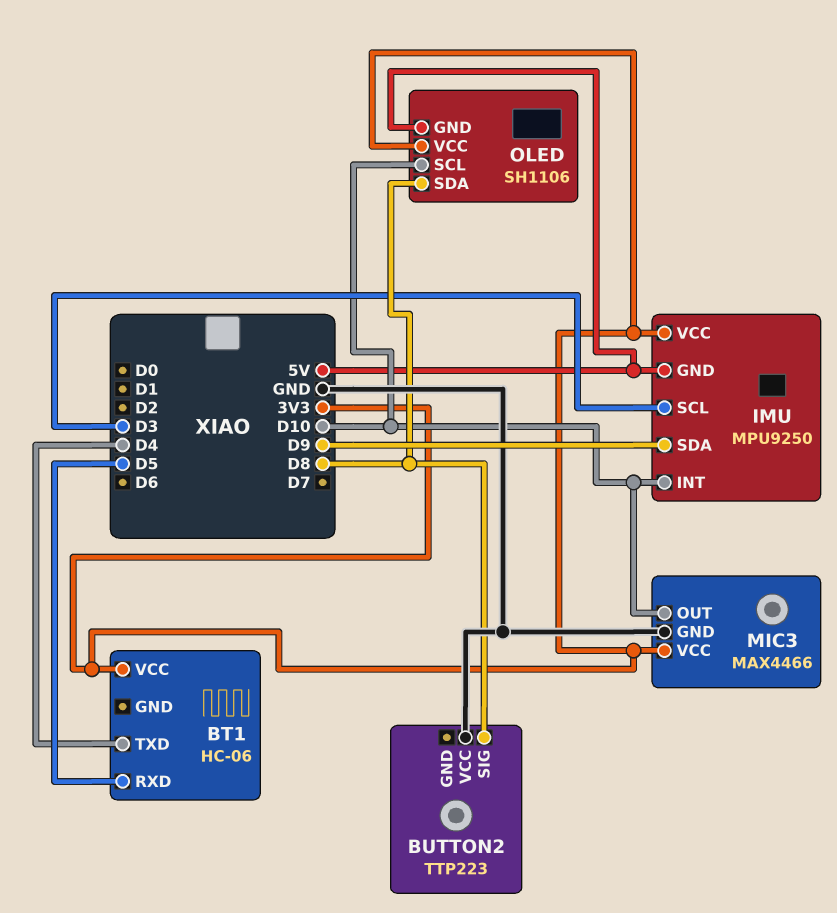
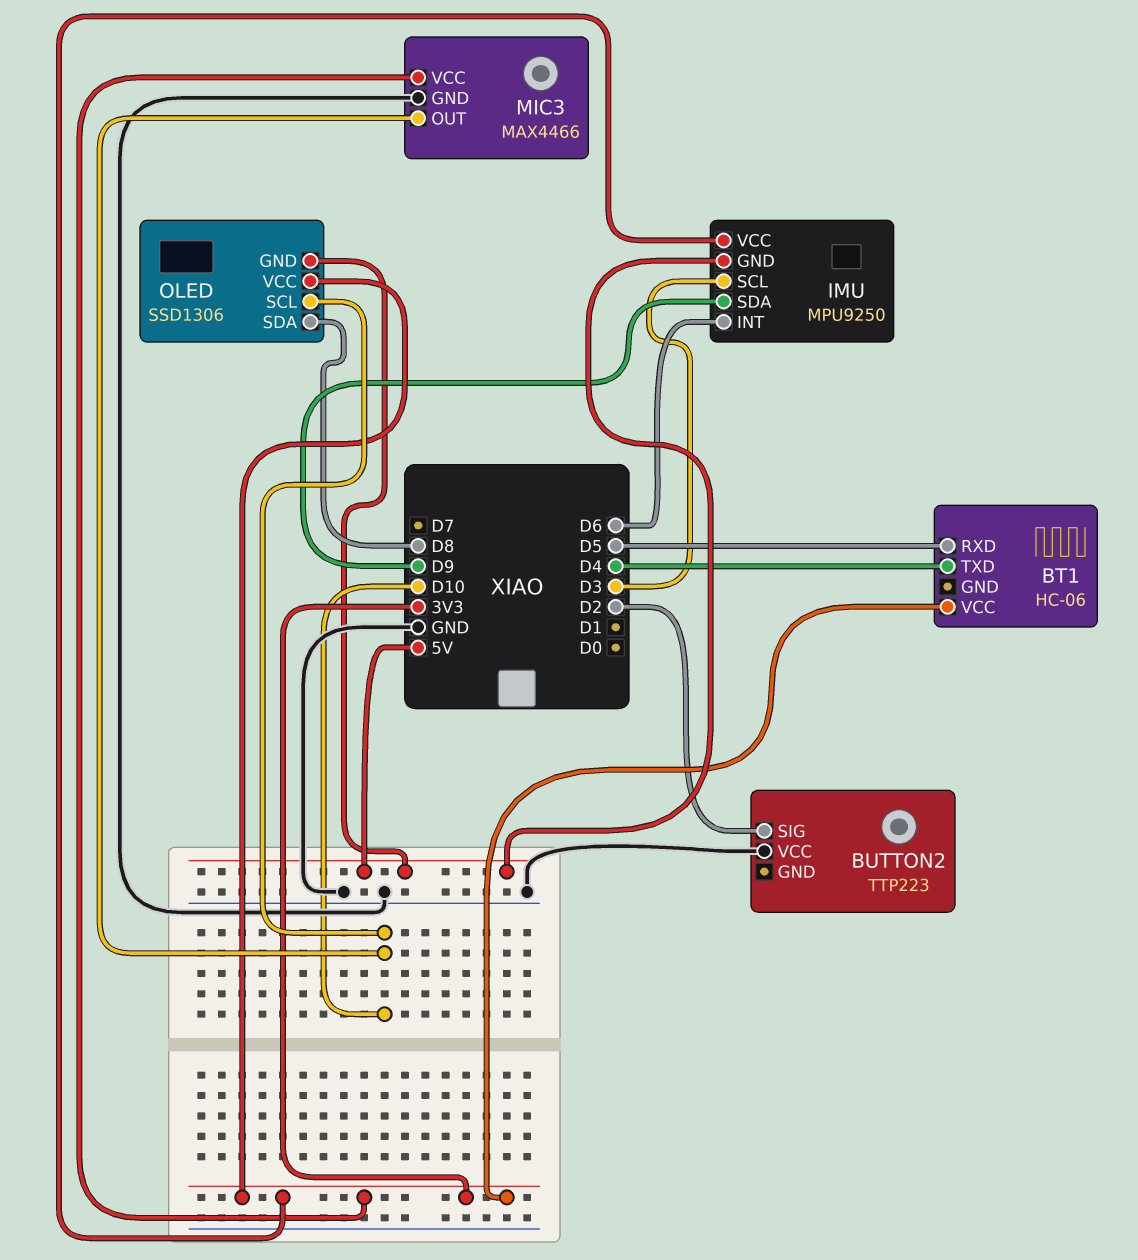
BUTTON2 pin SIG: D8 -> D2
IMU pin INT: D10 -> D6
OLED: SH1106 -> SSD1306

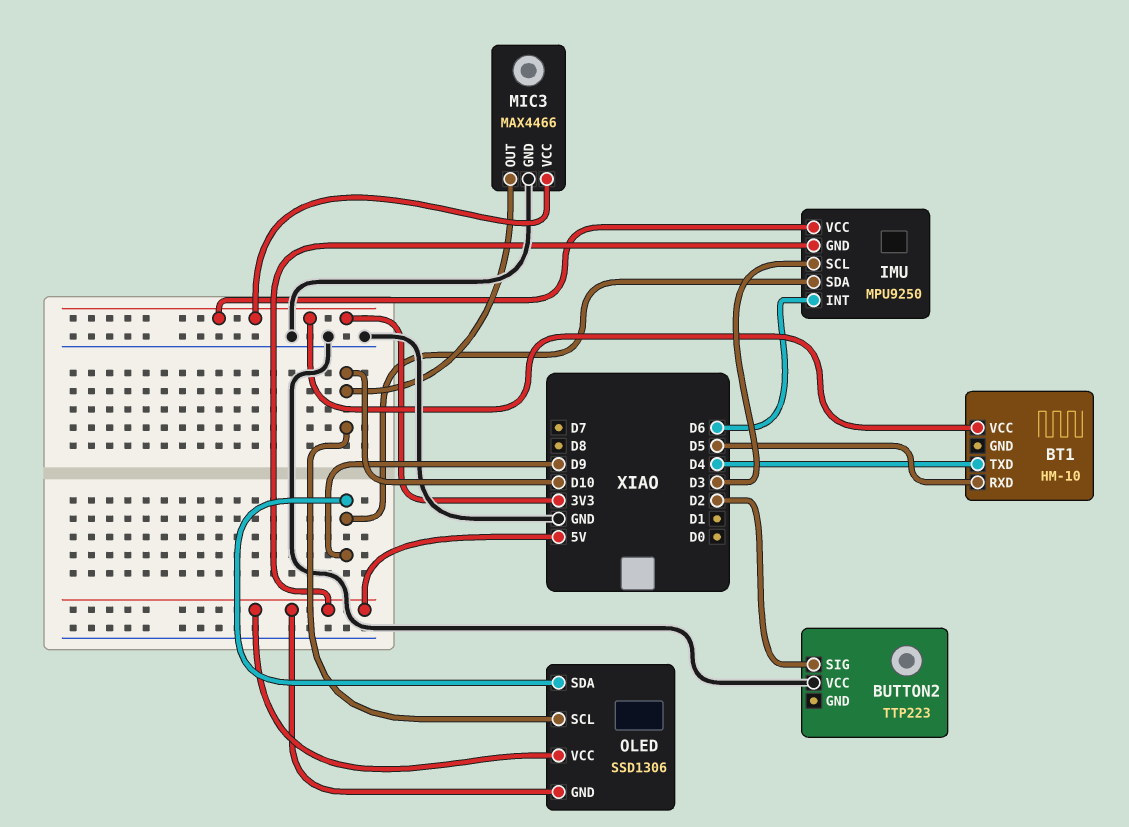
BT1: HC-06 -> HM-10
OLED pin SDA: D8 -> D9
OLED pin VCC: 3V3 -> 5V

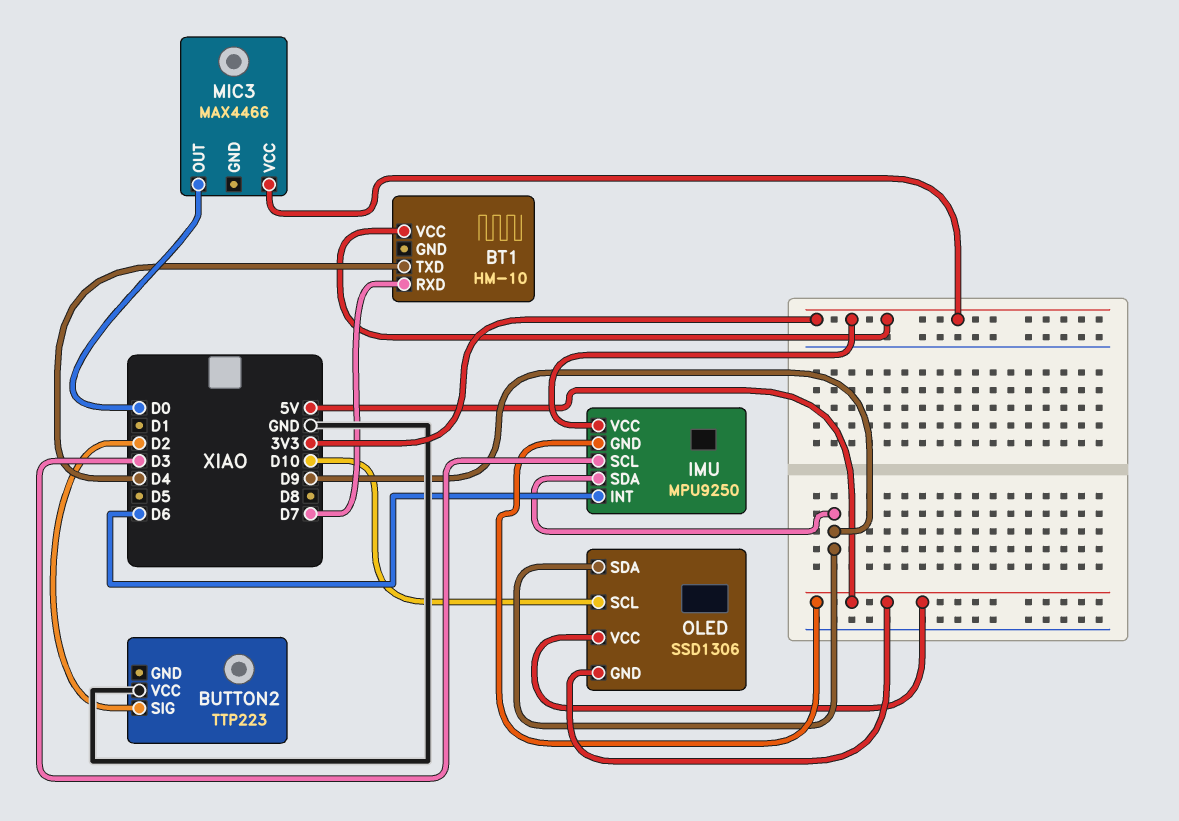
BT1 pin RXD: D5 -> D7
MIC3 pin GND: GND -> none
MIC3 pin OUT: D10 -> D0

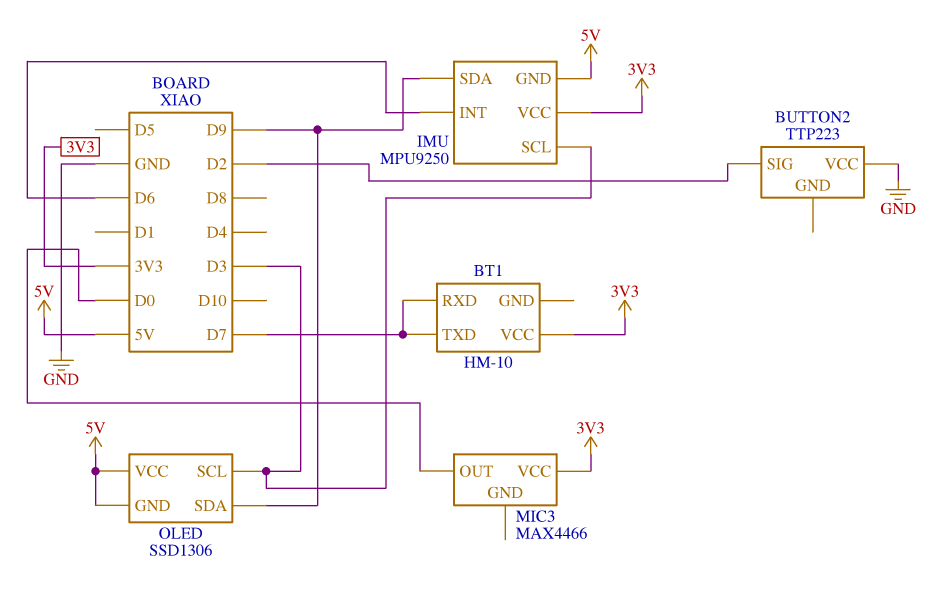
BT1 pin TXD: D4 -> D7
OLED pin SCL: D10 -> D3

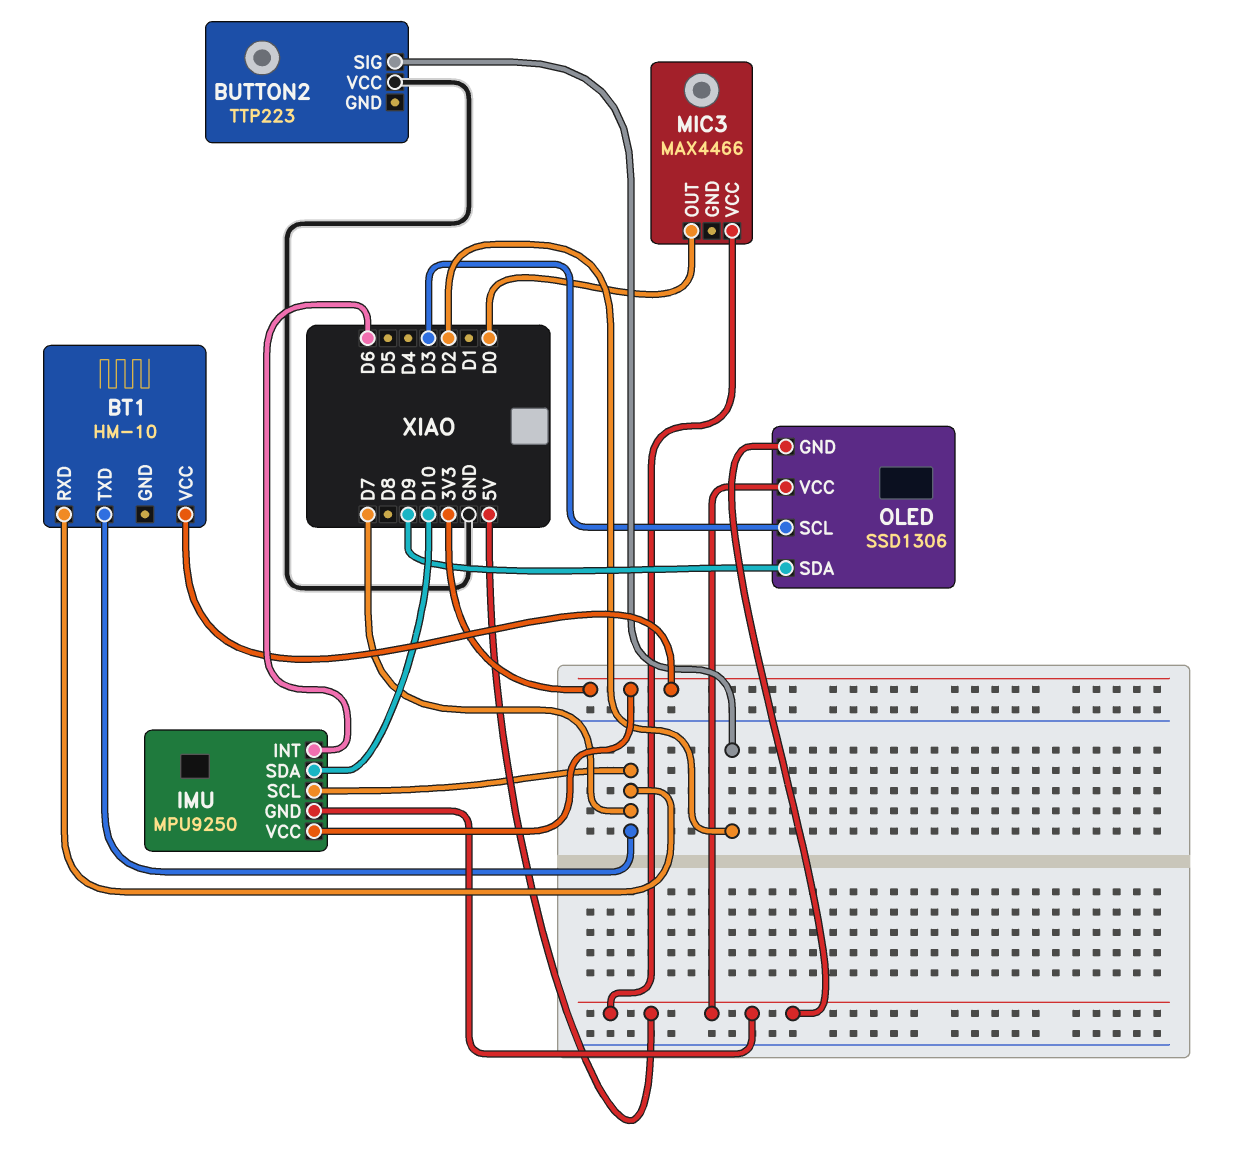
IMU pin SCL: D3 -> D7
IMU pin SDA: D9 -> D10
MIC3 pin VCC: 3V3 -> 5V

